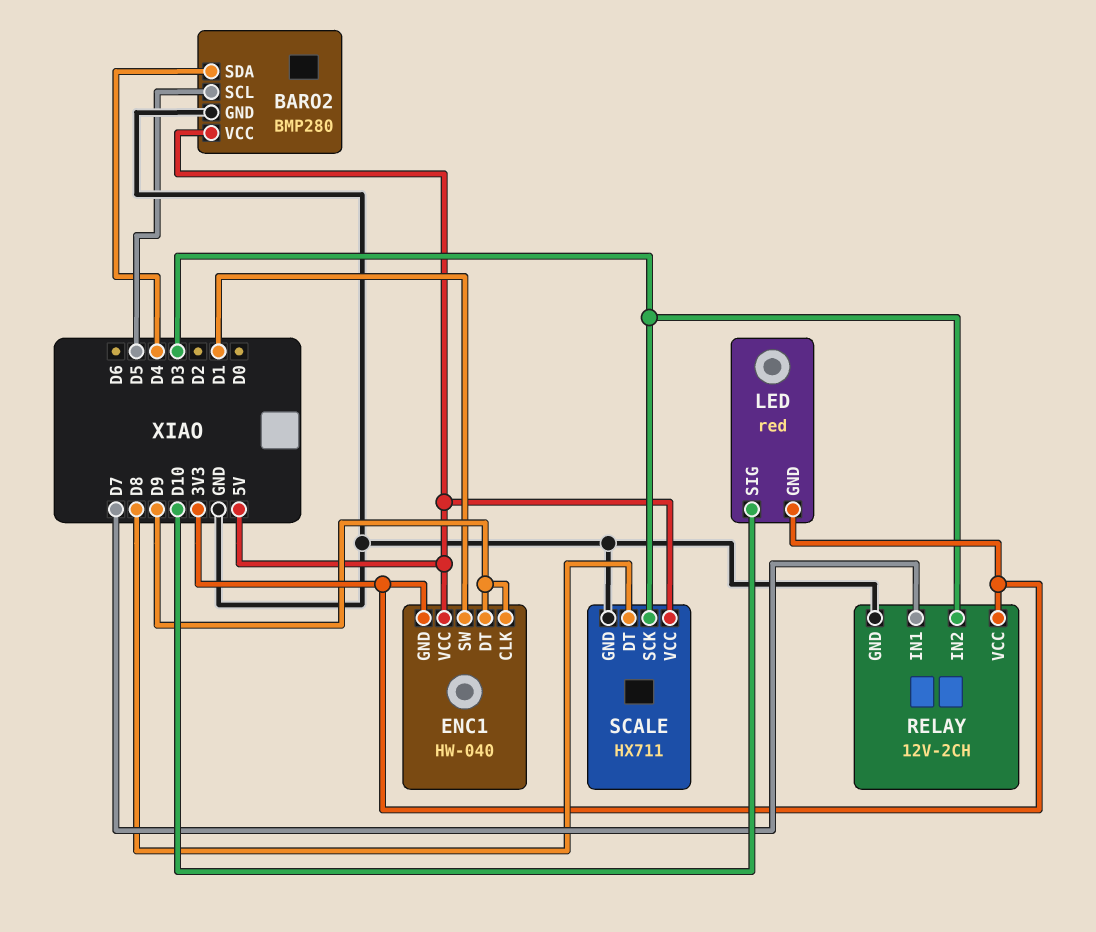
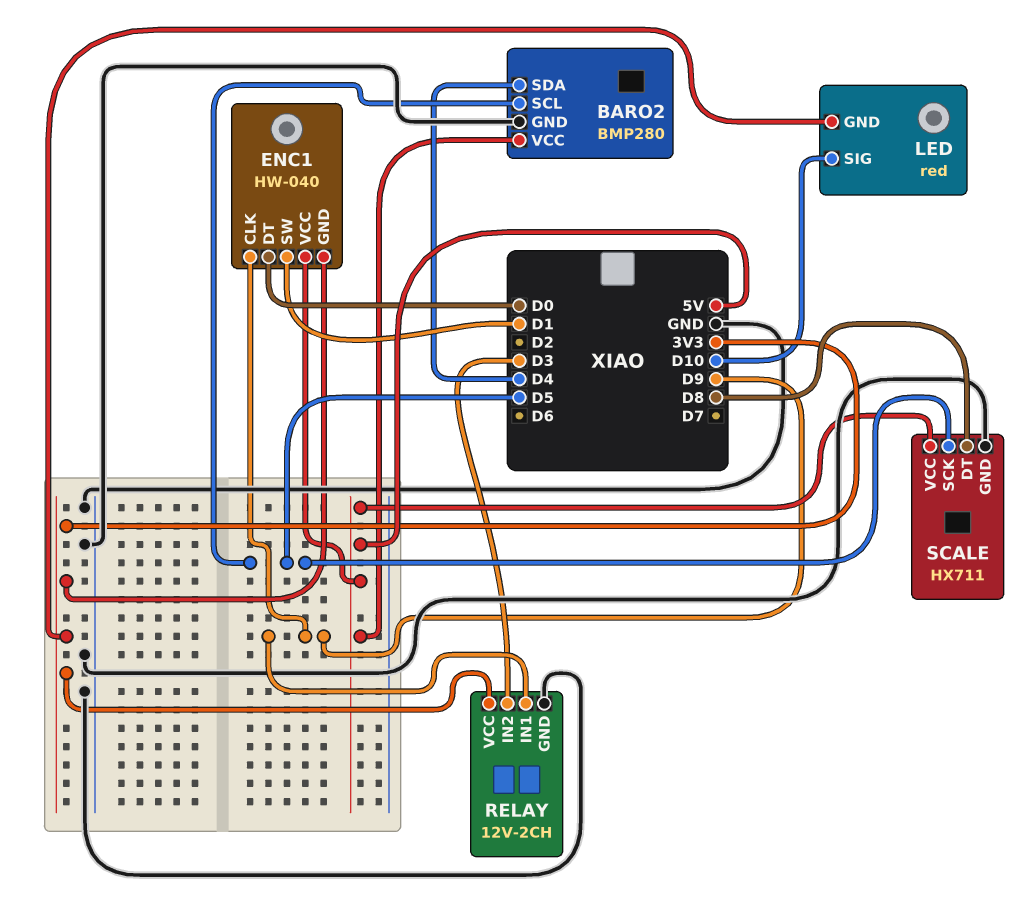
ENC1 pin DT: D9 -> D0
RELAY pin IN1: D7 -> D9
SCALE pin SCK: D3 -> D5

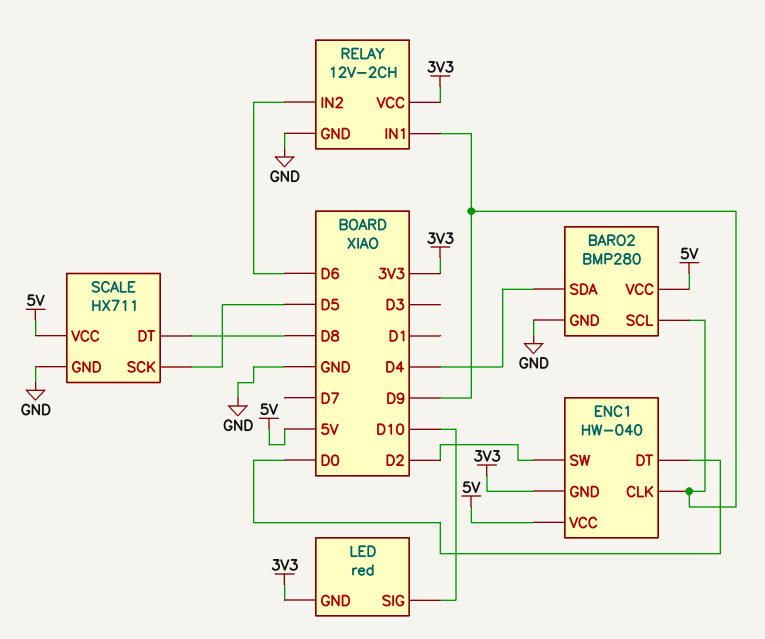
BARO2 pin SCL: D5 -> D9
ENC1 pin SW: D1 -> D2
RELAY pin IN2: D3 -> D6

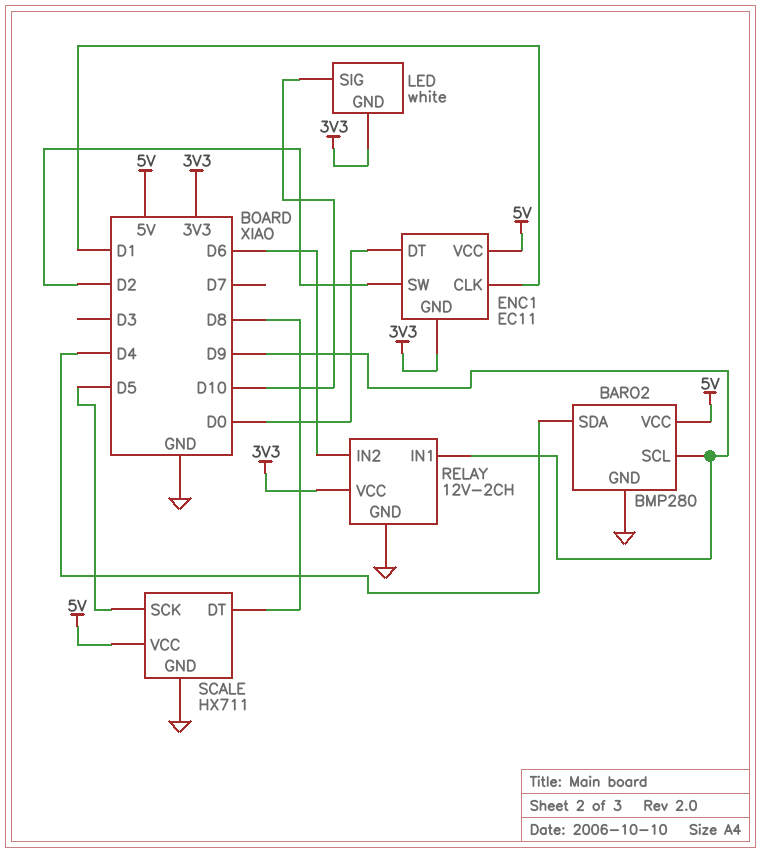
ENC1: HW-040 -> EC11
ENC1 pin CLK: D9 -> D1
LED: red -> white

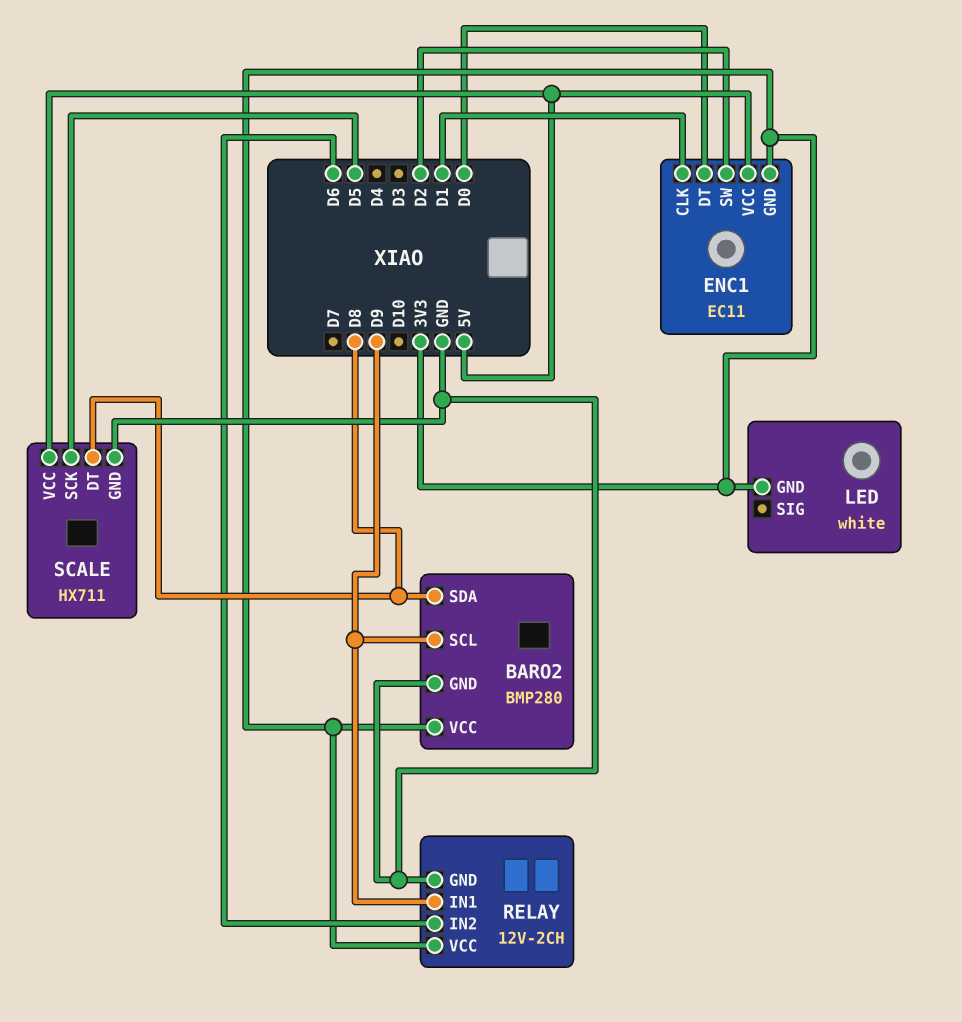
BARO2 pin SDA: D4 -> D8
BARO2 pin VCC: 5V -> 3V3
LED pin SIG: D10 -> none

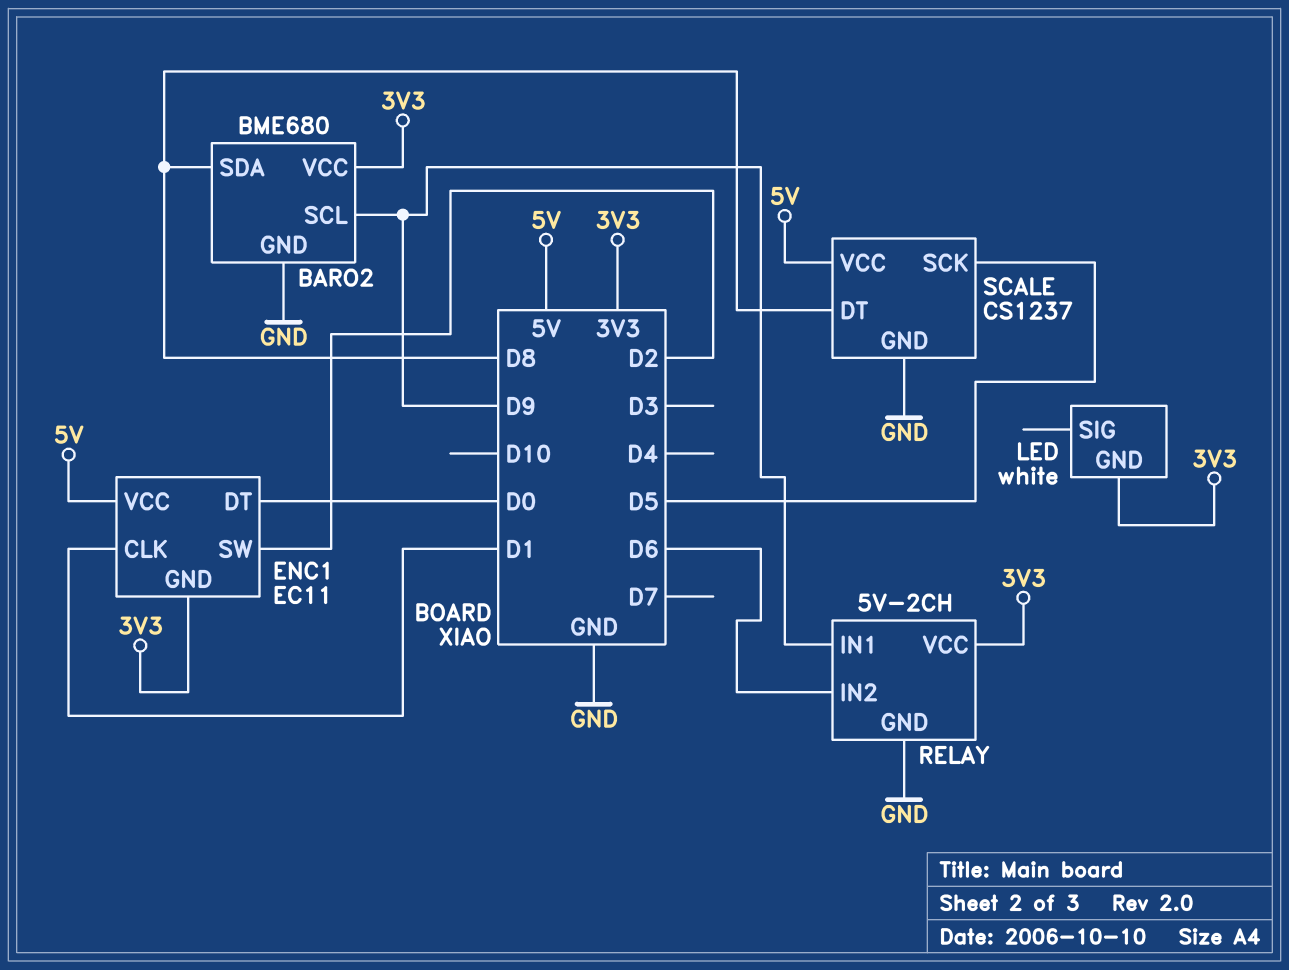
BARO2: BMP280 -> BME680
RELAY: 12V-2CH -> 5V-2CH
SCALE: HX711 -> CS1237

